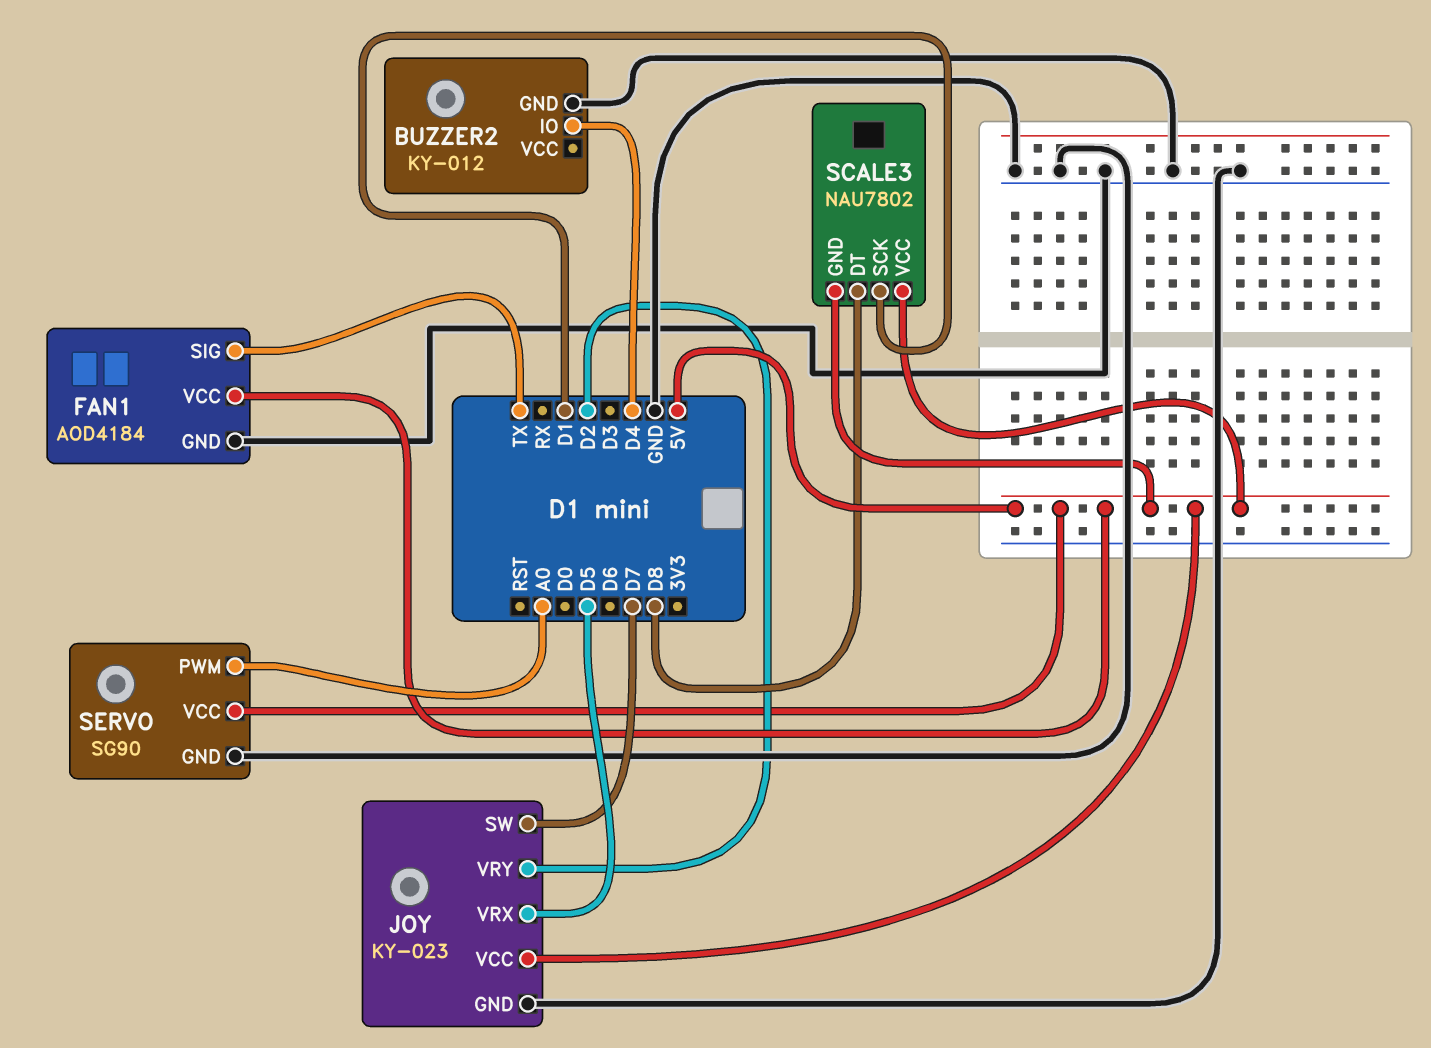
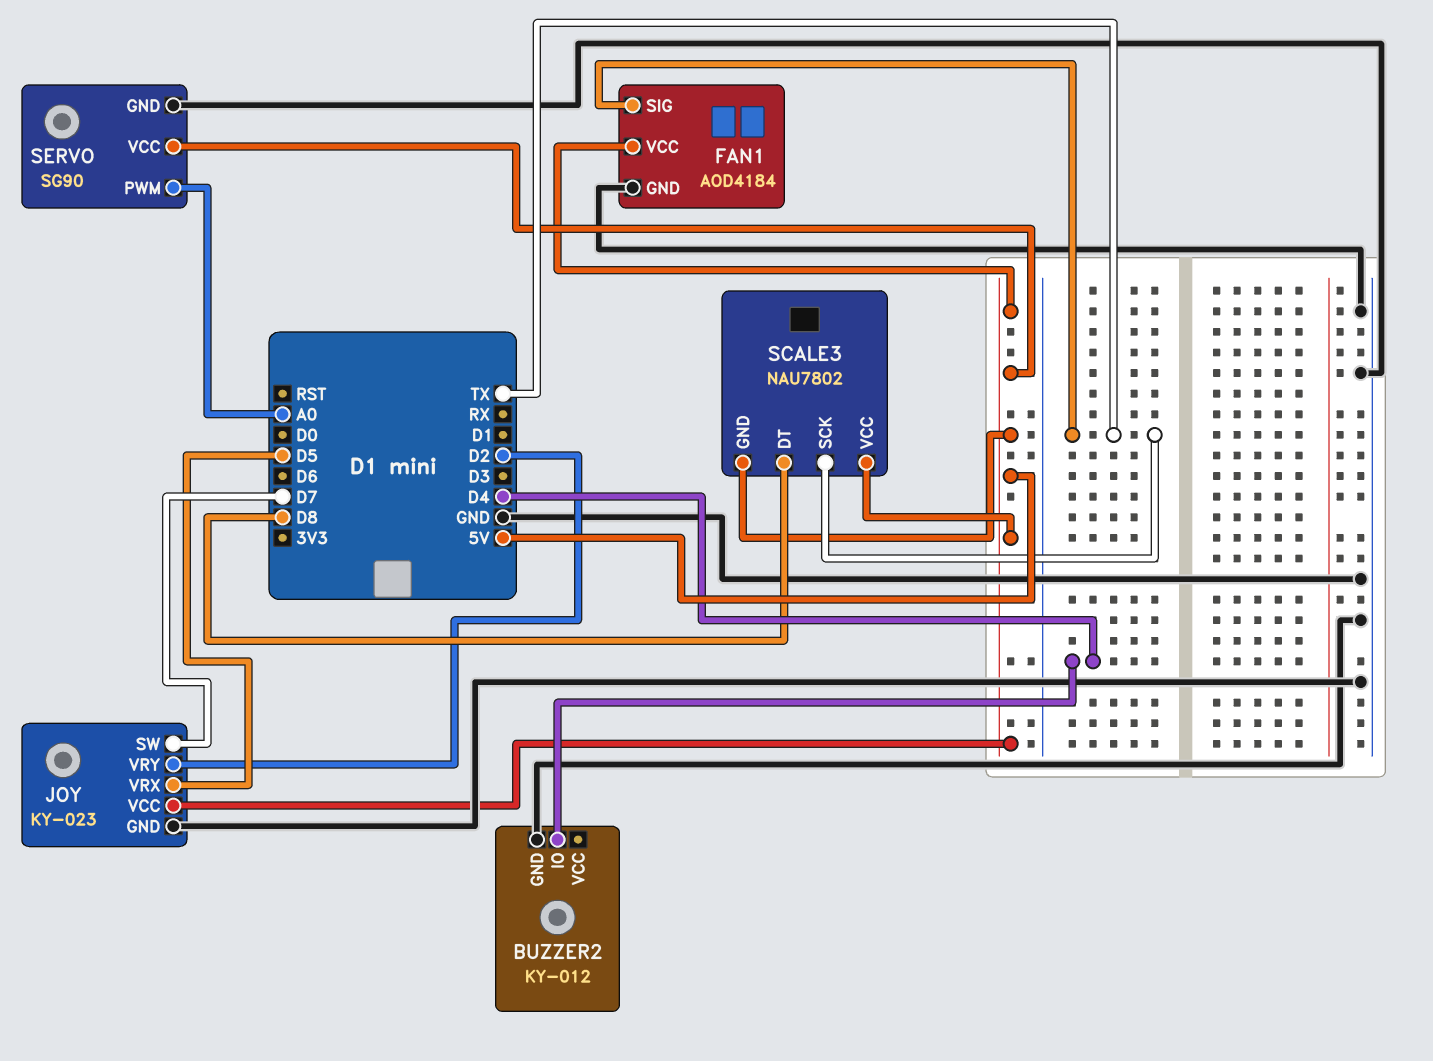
SCALE3 pin SCK: D1 -> TX

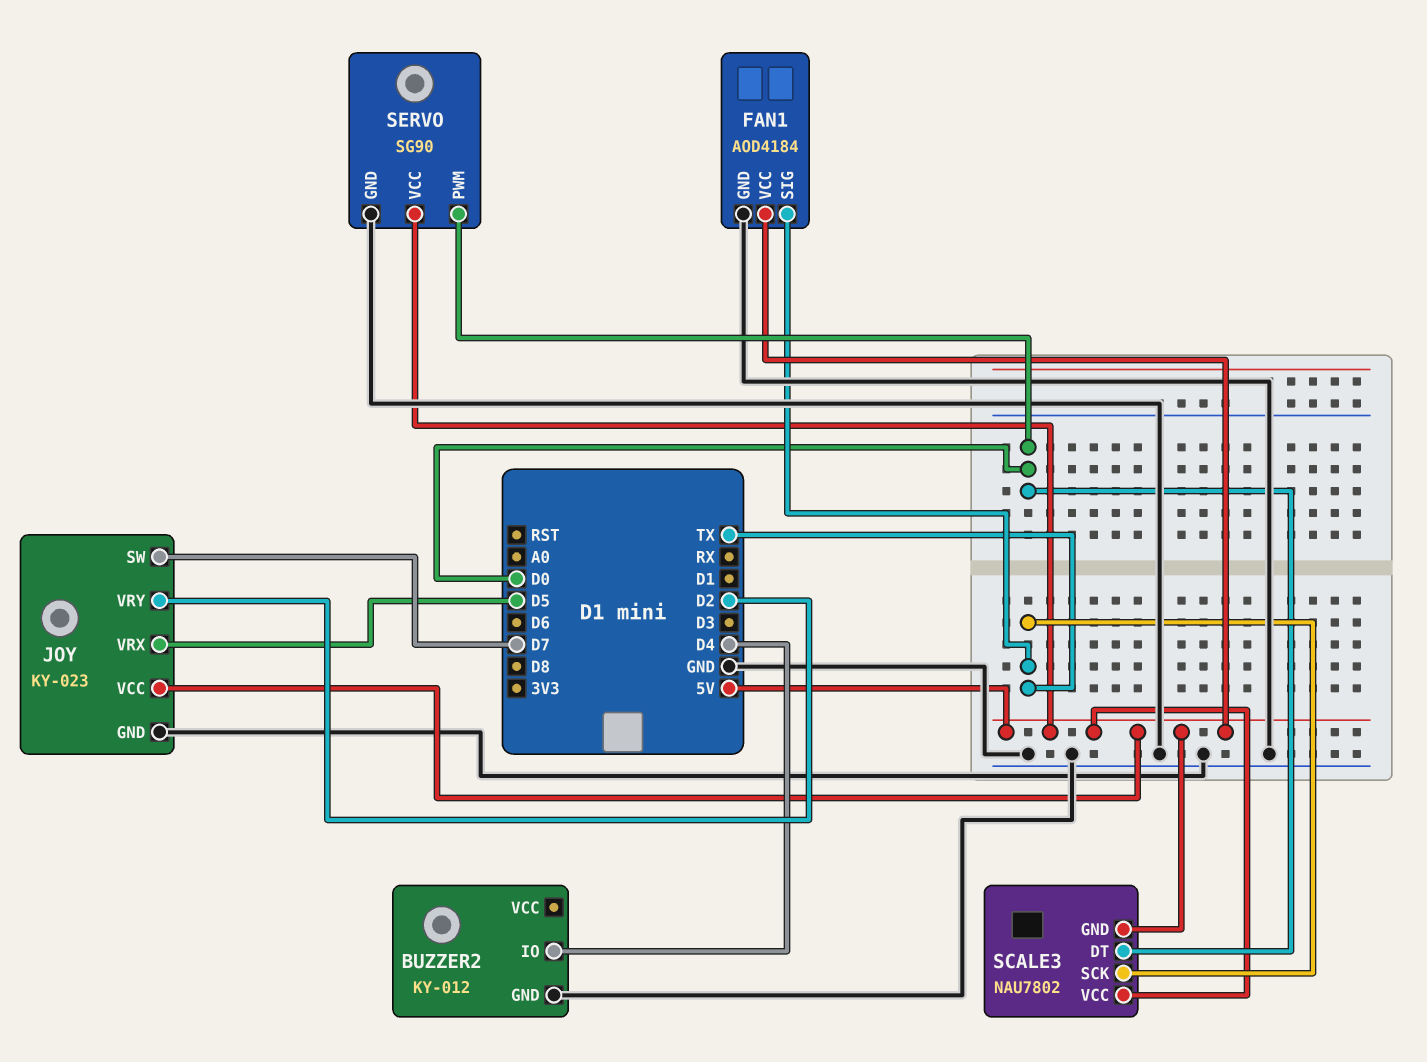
SCALE3 pin DT: D8 -> D0
SERVO pin PWM: A0 -> D0

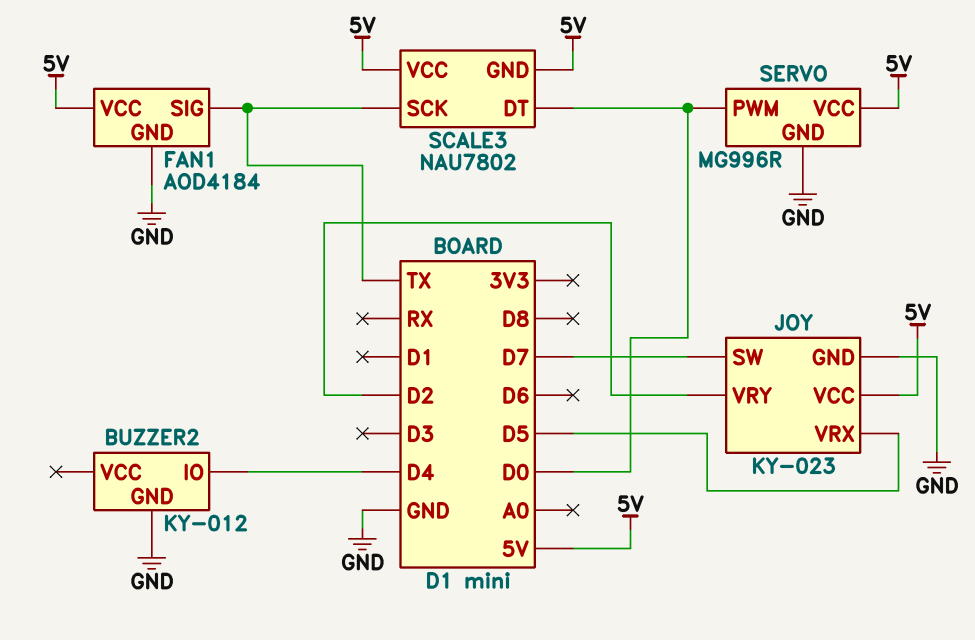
SERVO: SG90 -> MG996R

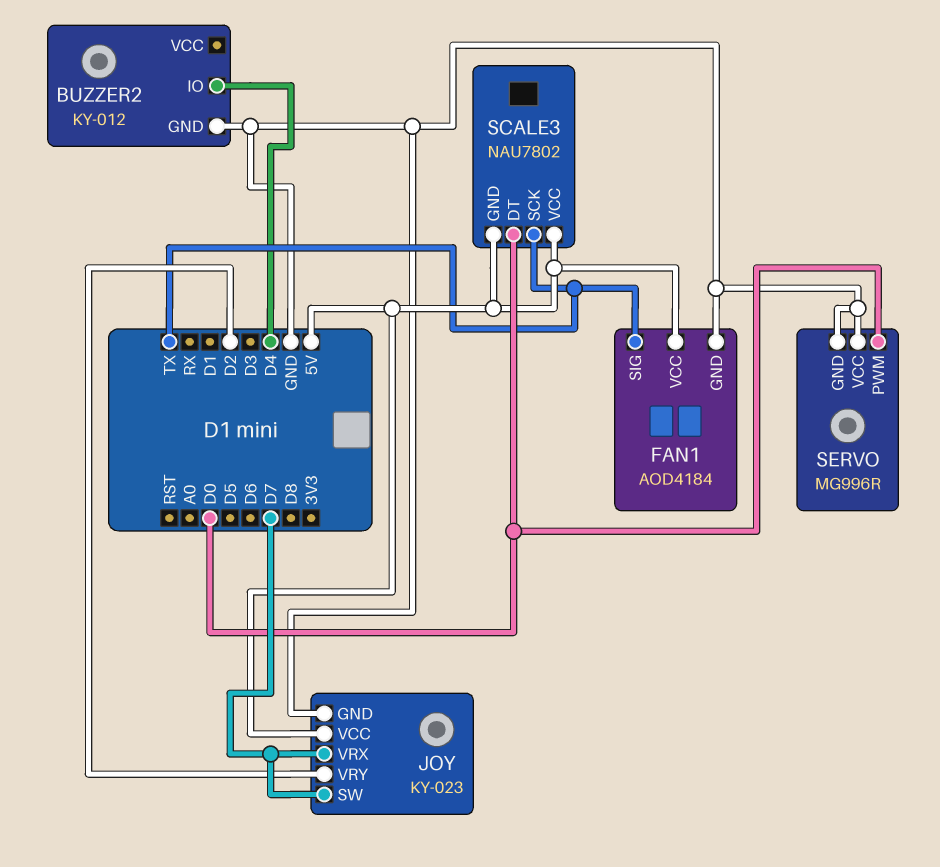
JOY pin VRX: D5 -> D7
SERVO pin VCC: 5V -> GND

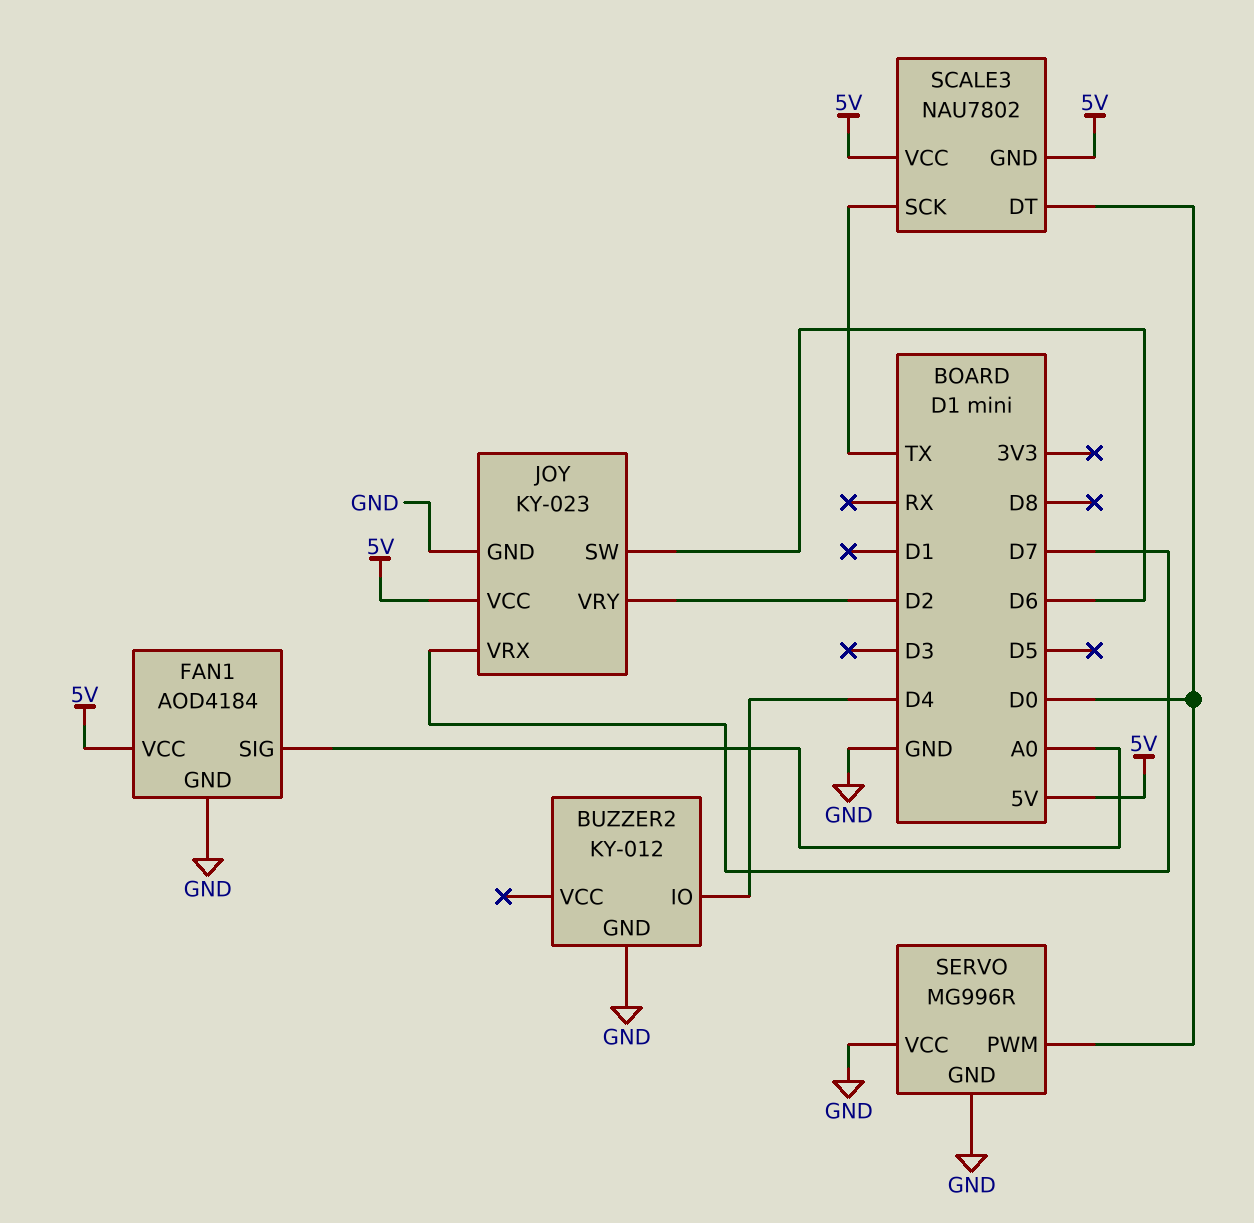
FAN1 pin SIG: TX -> A0
JOY pin SW: D7 -> D6

